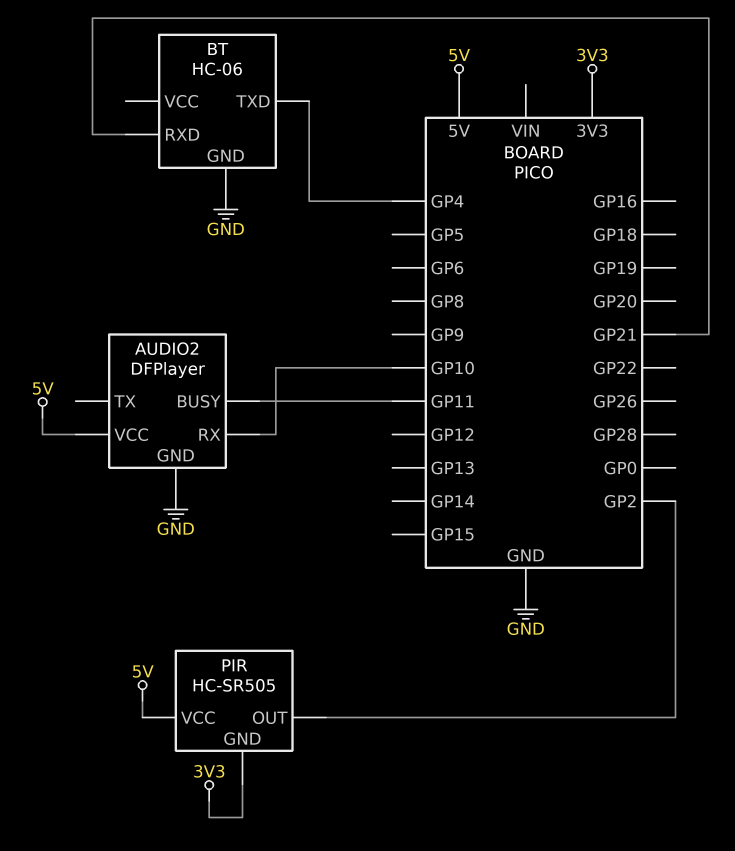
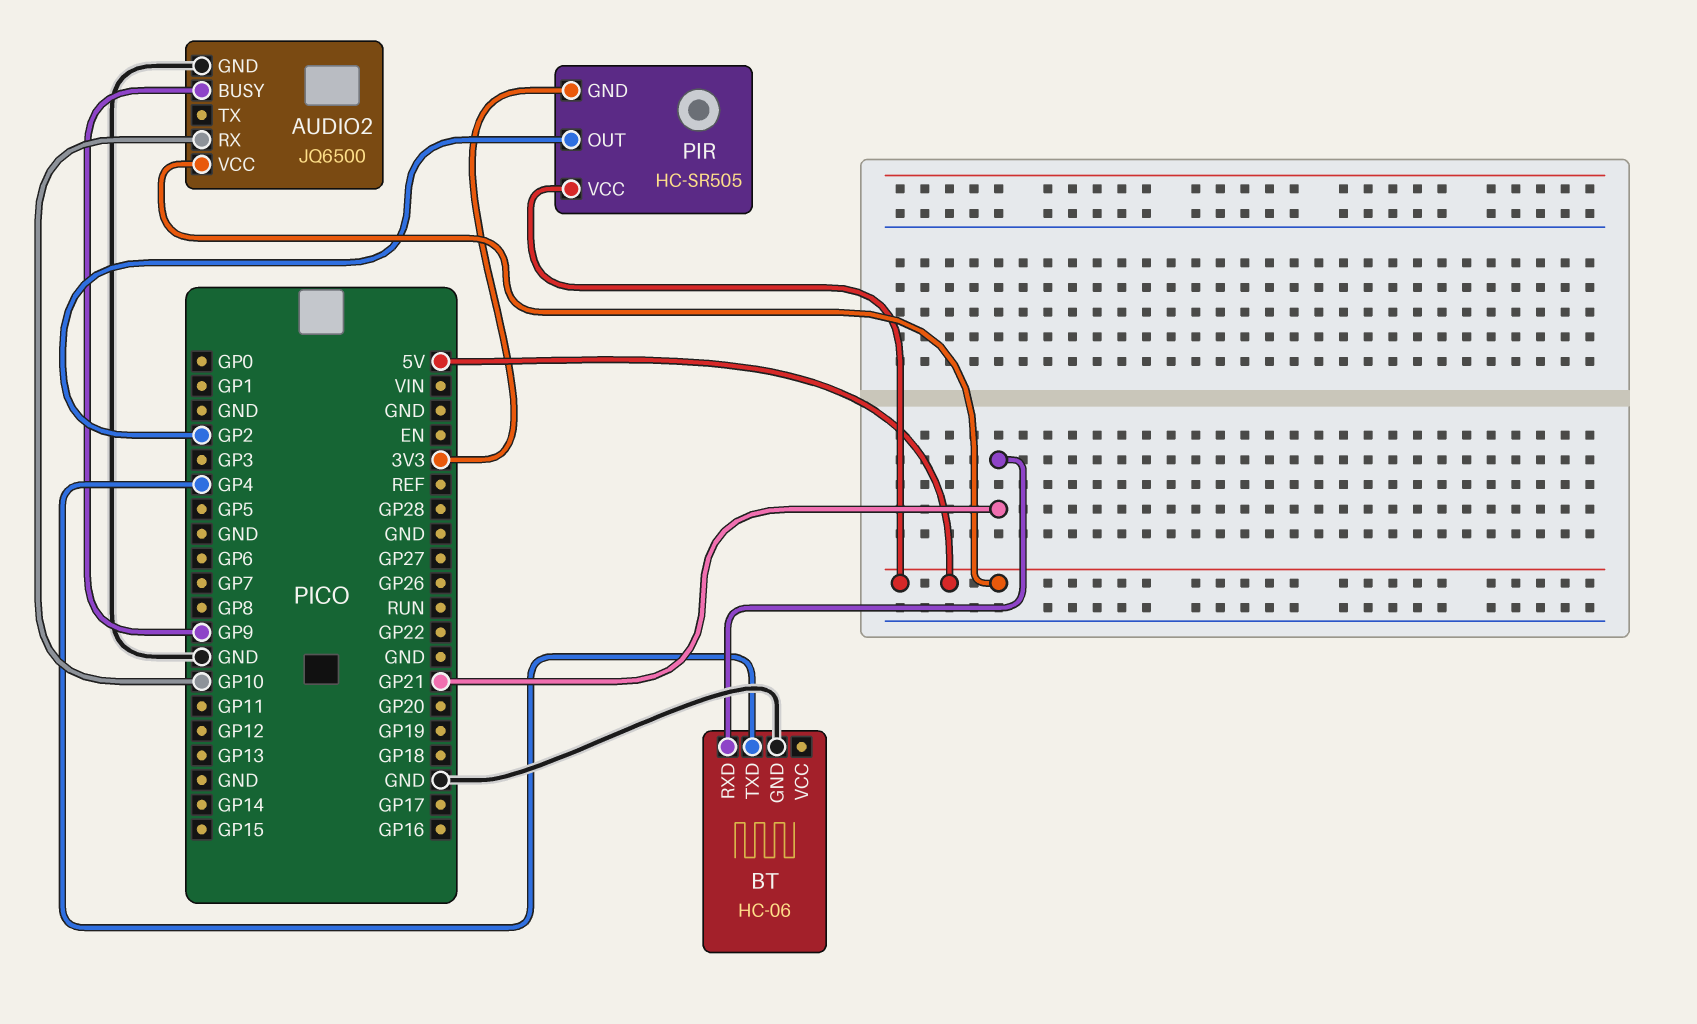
AUDIO2: DFPlayer -> JQ6500
AUDIO2 pin BUSY: GP11 -> GP9

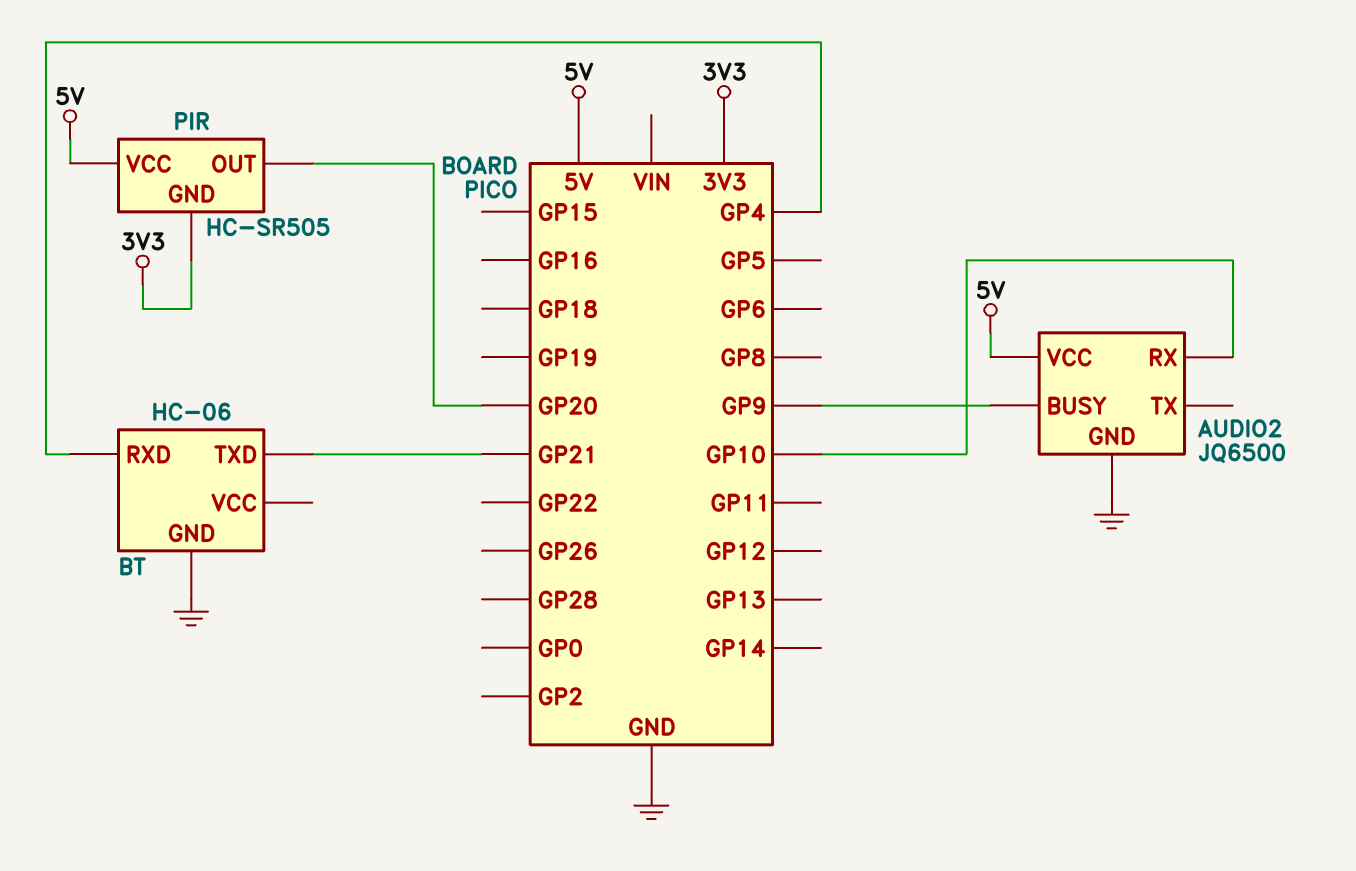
BT pin RXD: GP21 -> GP4
BT pin TXD: GP4 -> GP21
PIR pin OUT: GP2 -> GP20

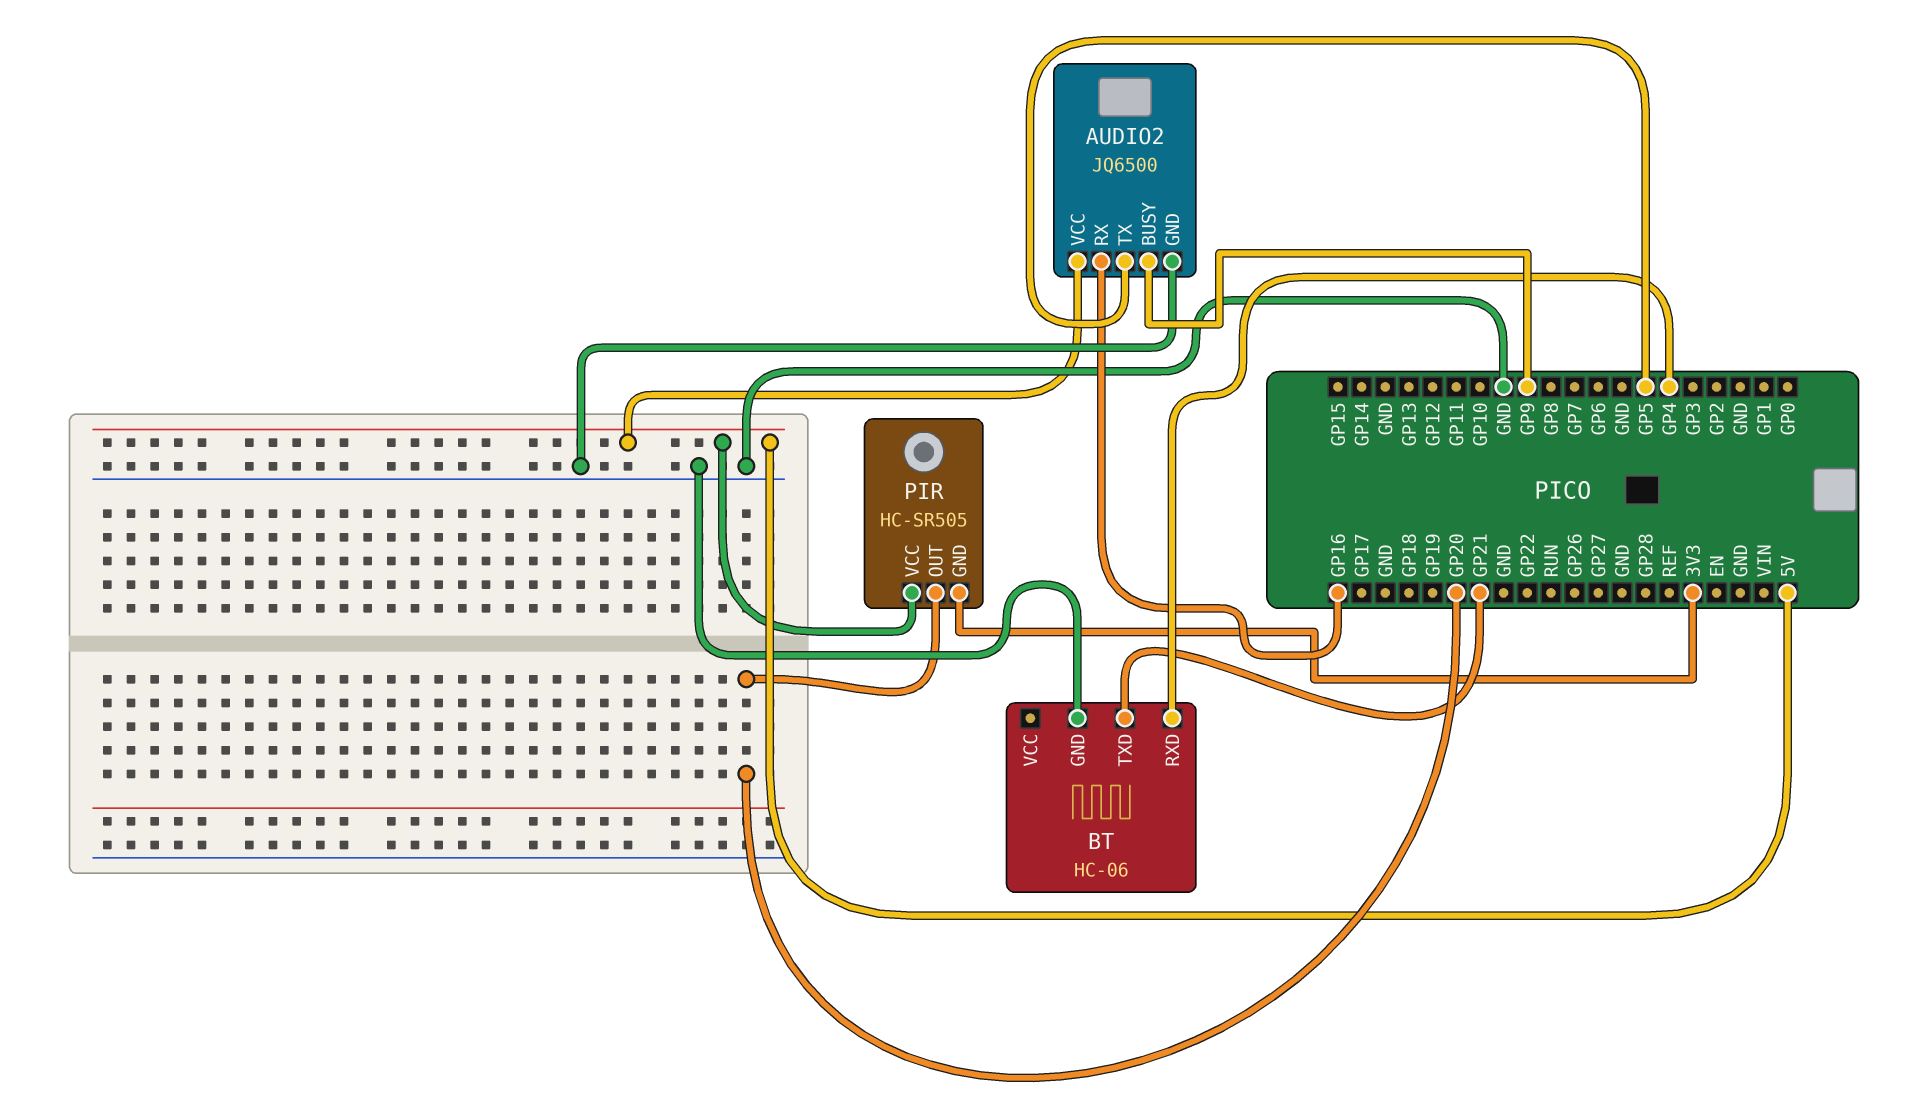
AUDIO2 pin RX: GP10 -> GP16
AUDIO2 pin TX: none -> GP5

